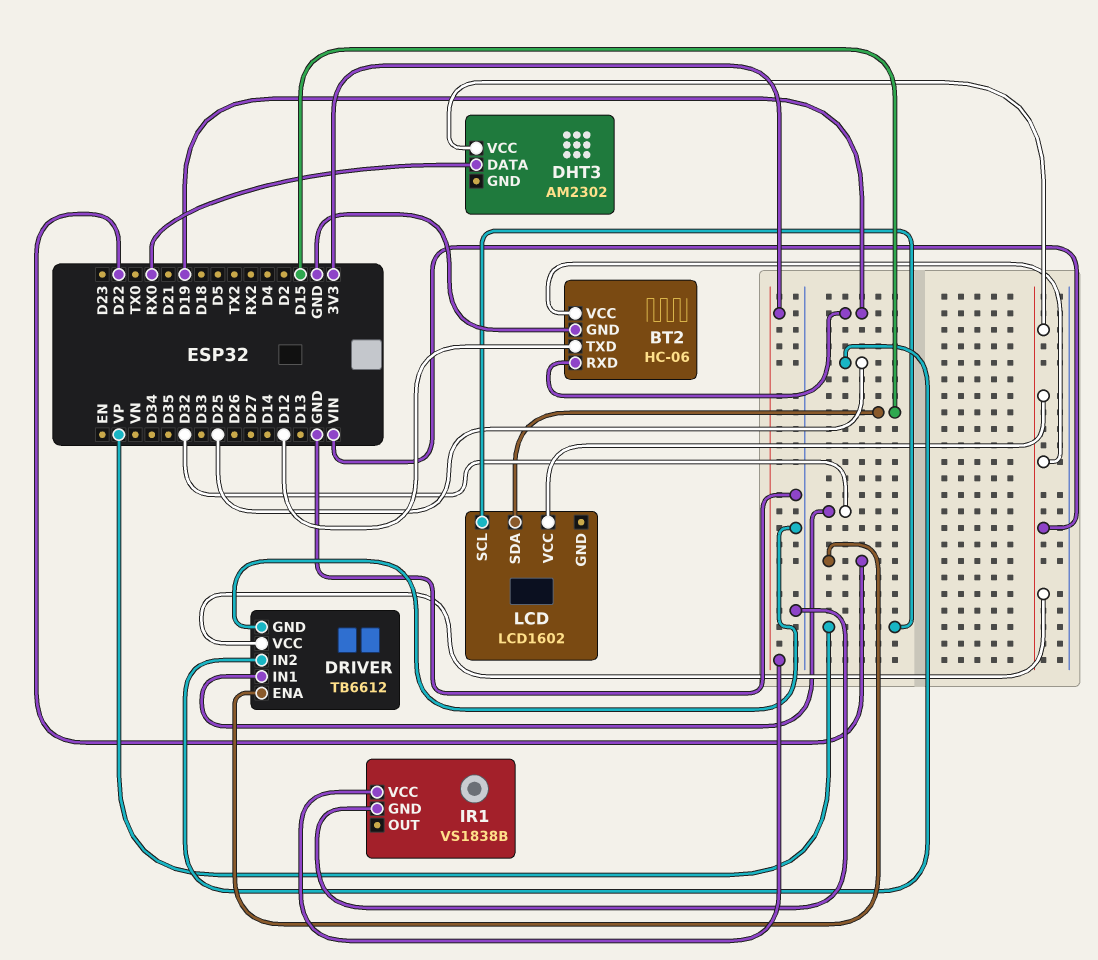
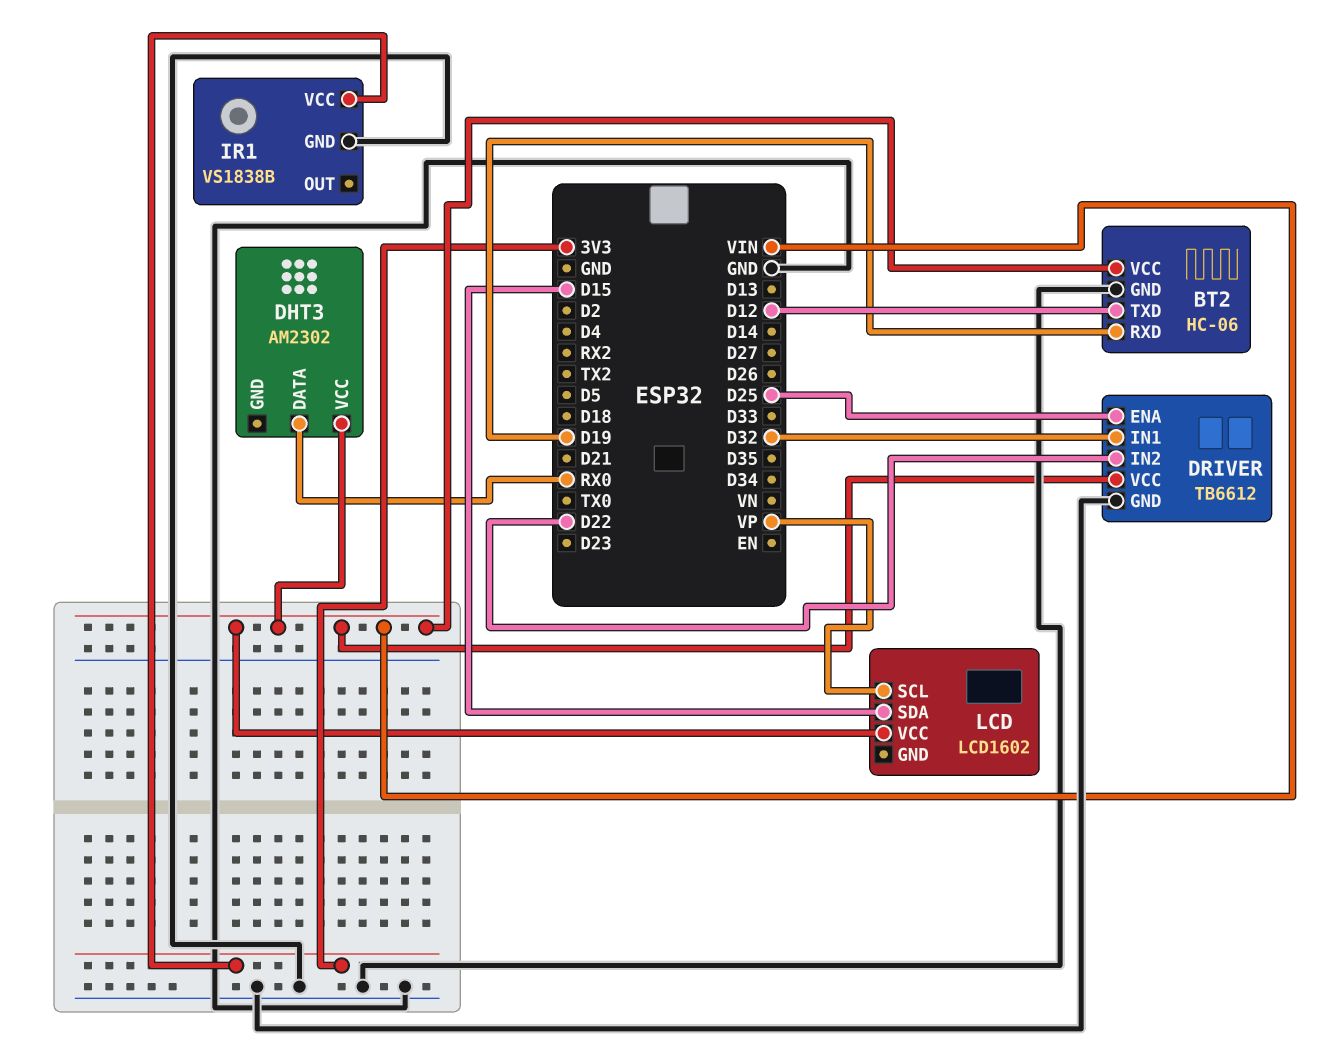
DRIVER pin ENA: D22 -> D25
DRIVER pin IN2: D25 -> D22

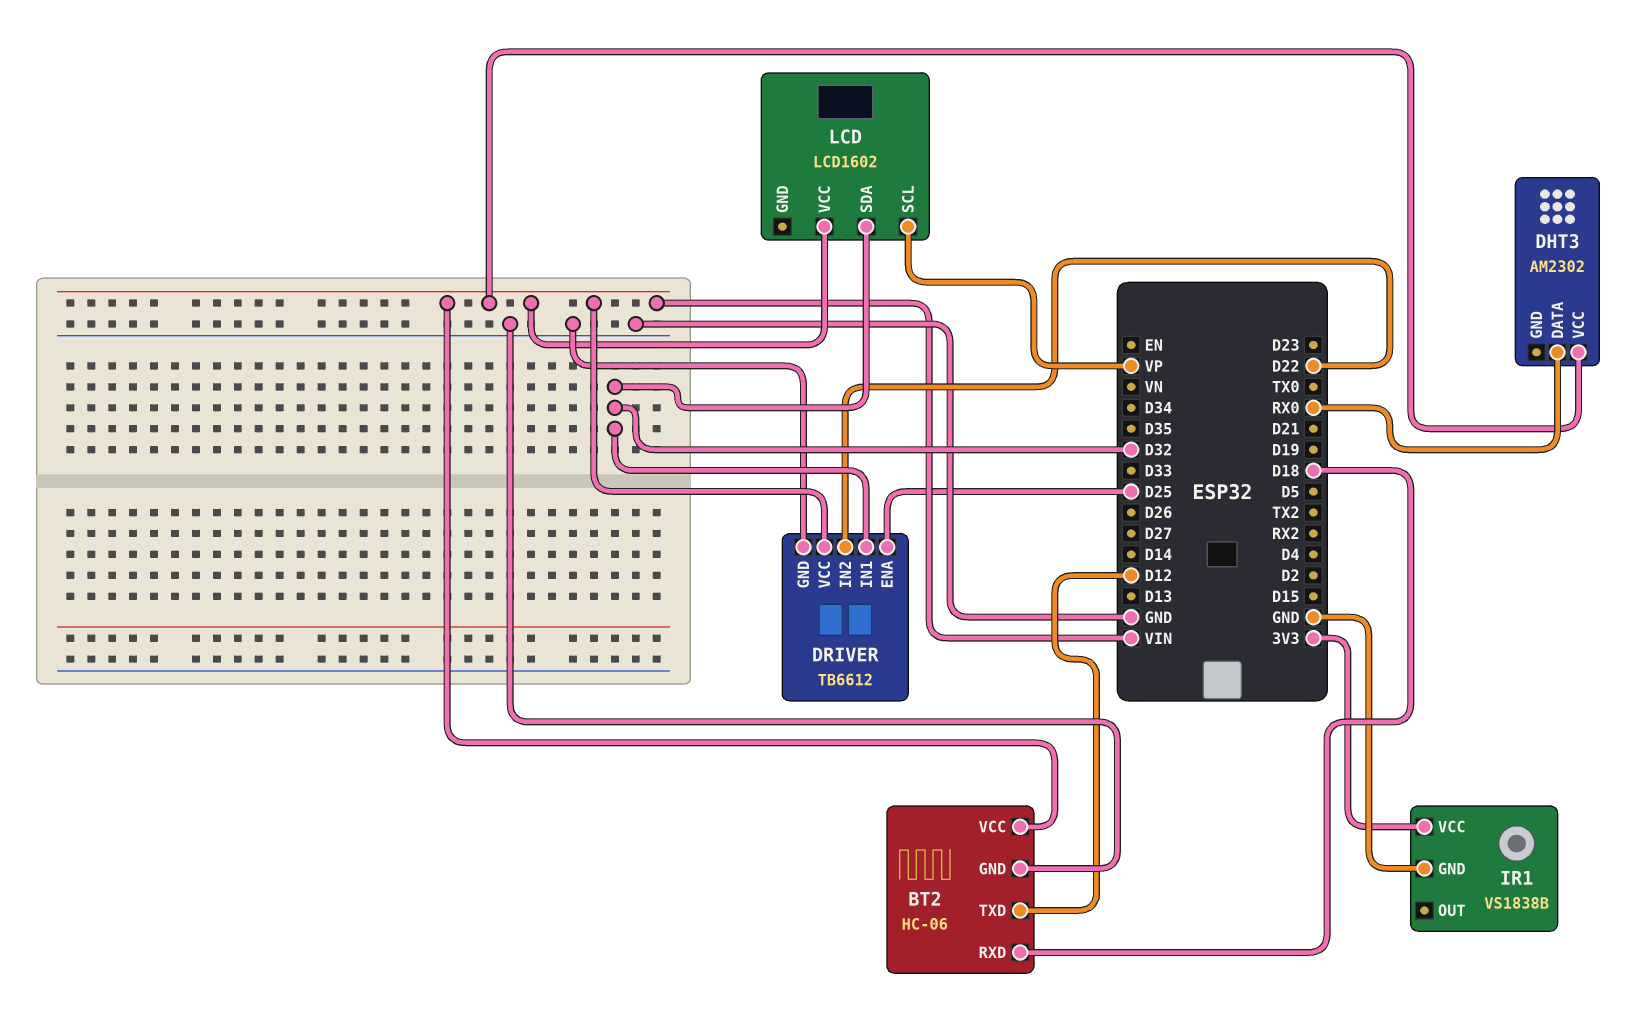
BT2 pin RXD: D19 -> D18
LCD pin SDA: D15 -> D32

